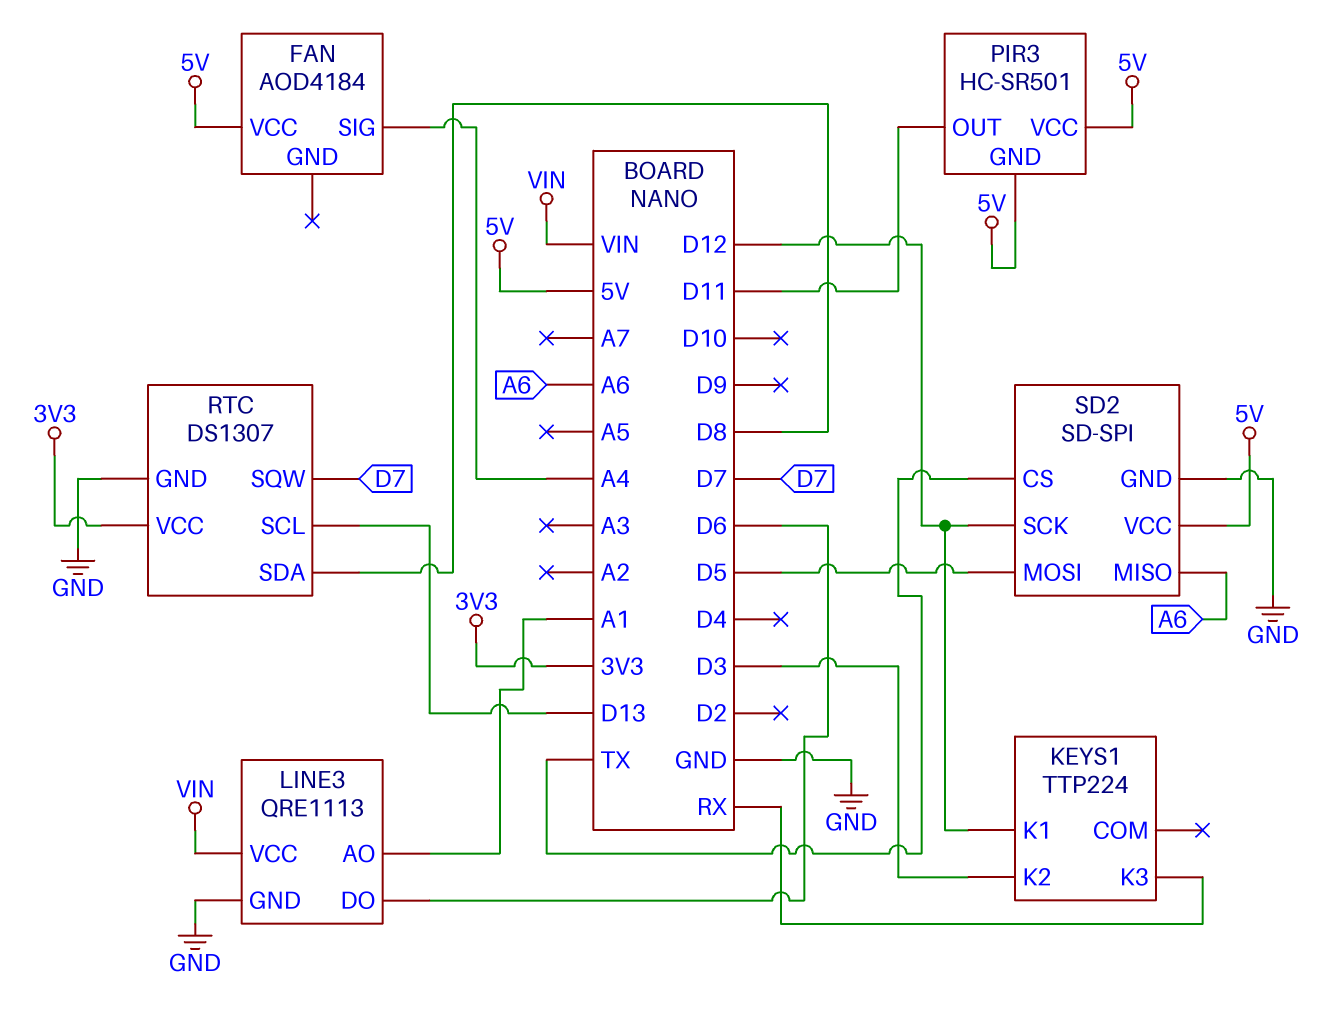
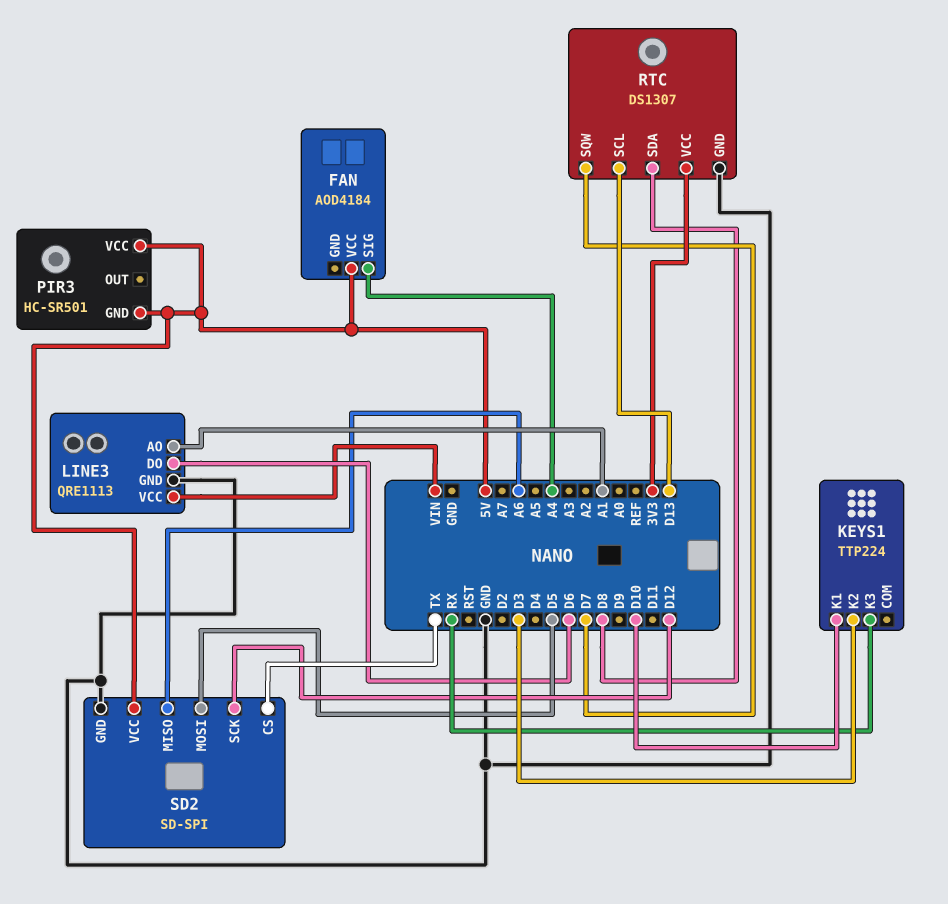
KEYS1 pin K1: D12 -> D10
PIR3 pin OUT: D11 -> none

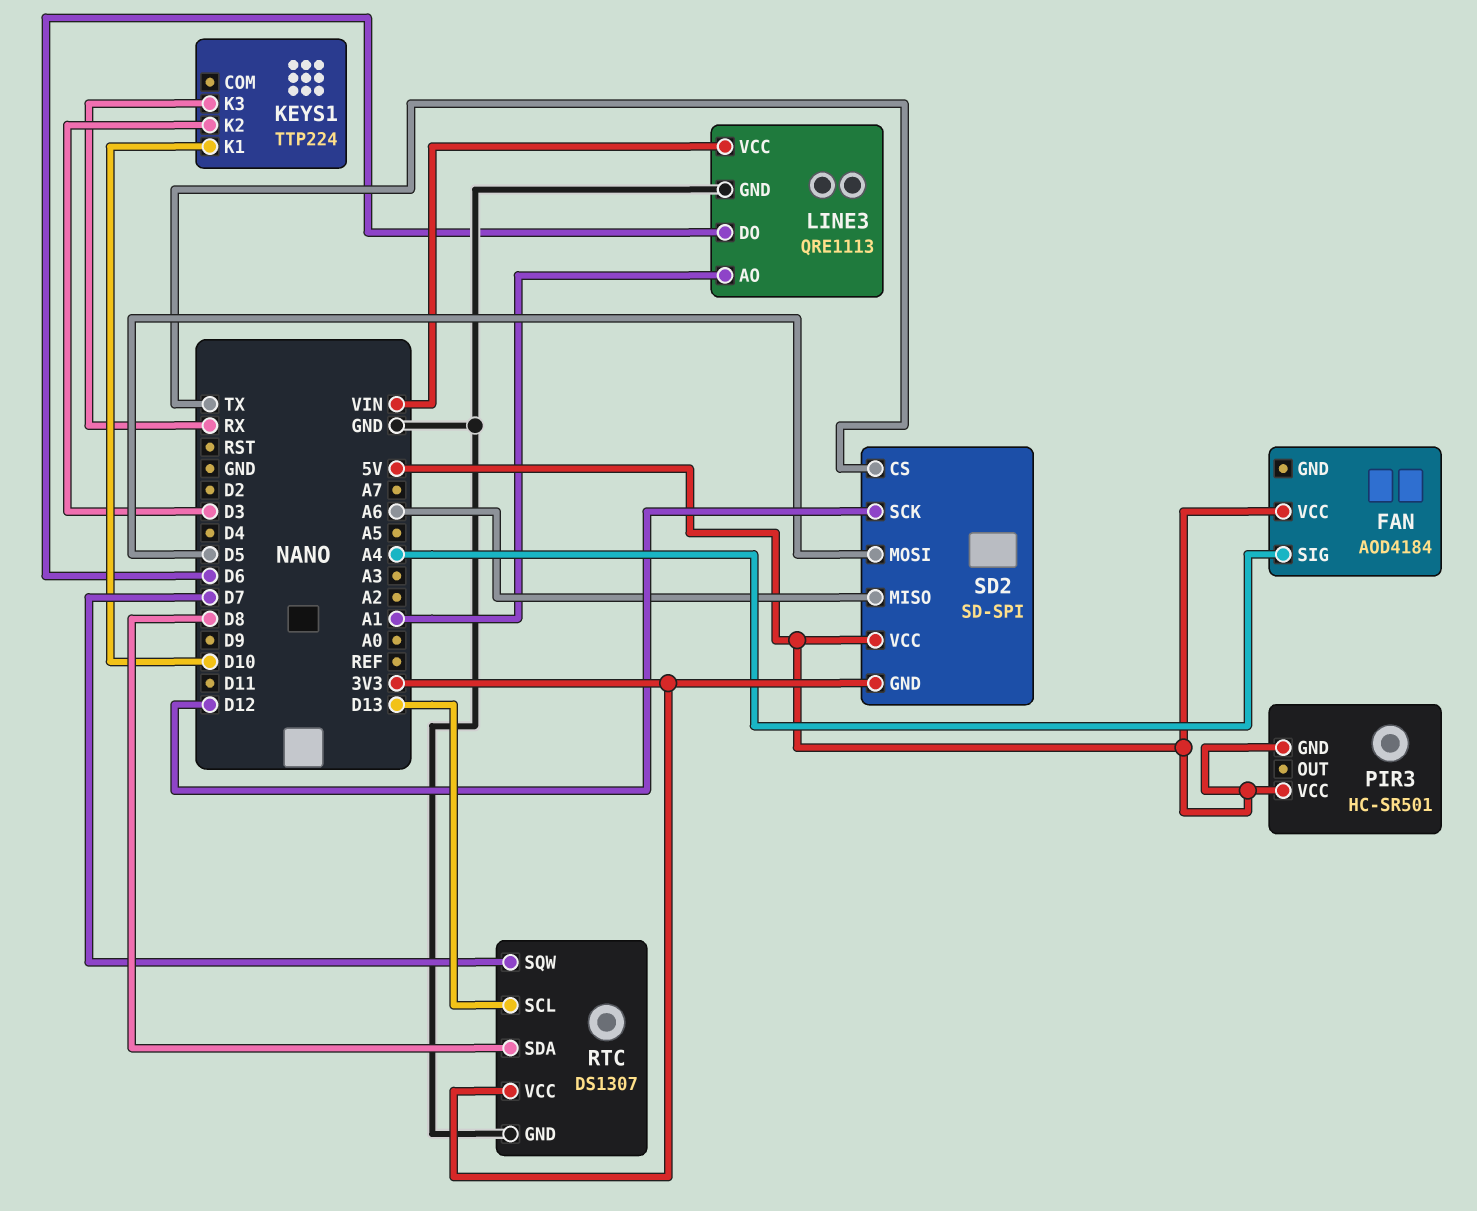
SD2 pin GND: GND -> 3V3

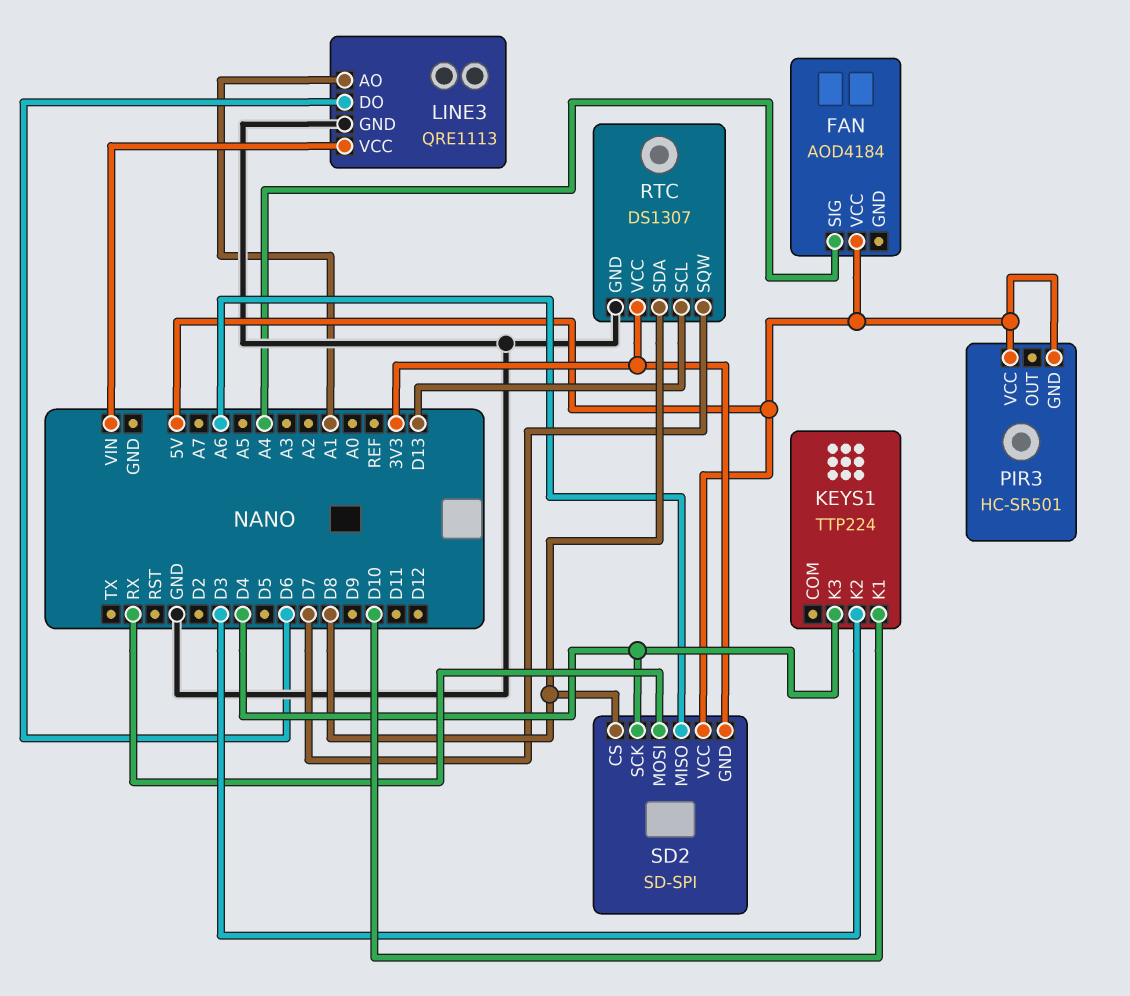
KEYS1 pin K3: RX -> D4
SD2 pin CS: TX -> D8
SD2 pin MOSI: D5 -> RX
SD2 pin SCK: D12 -> D4

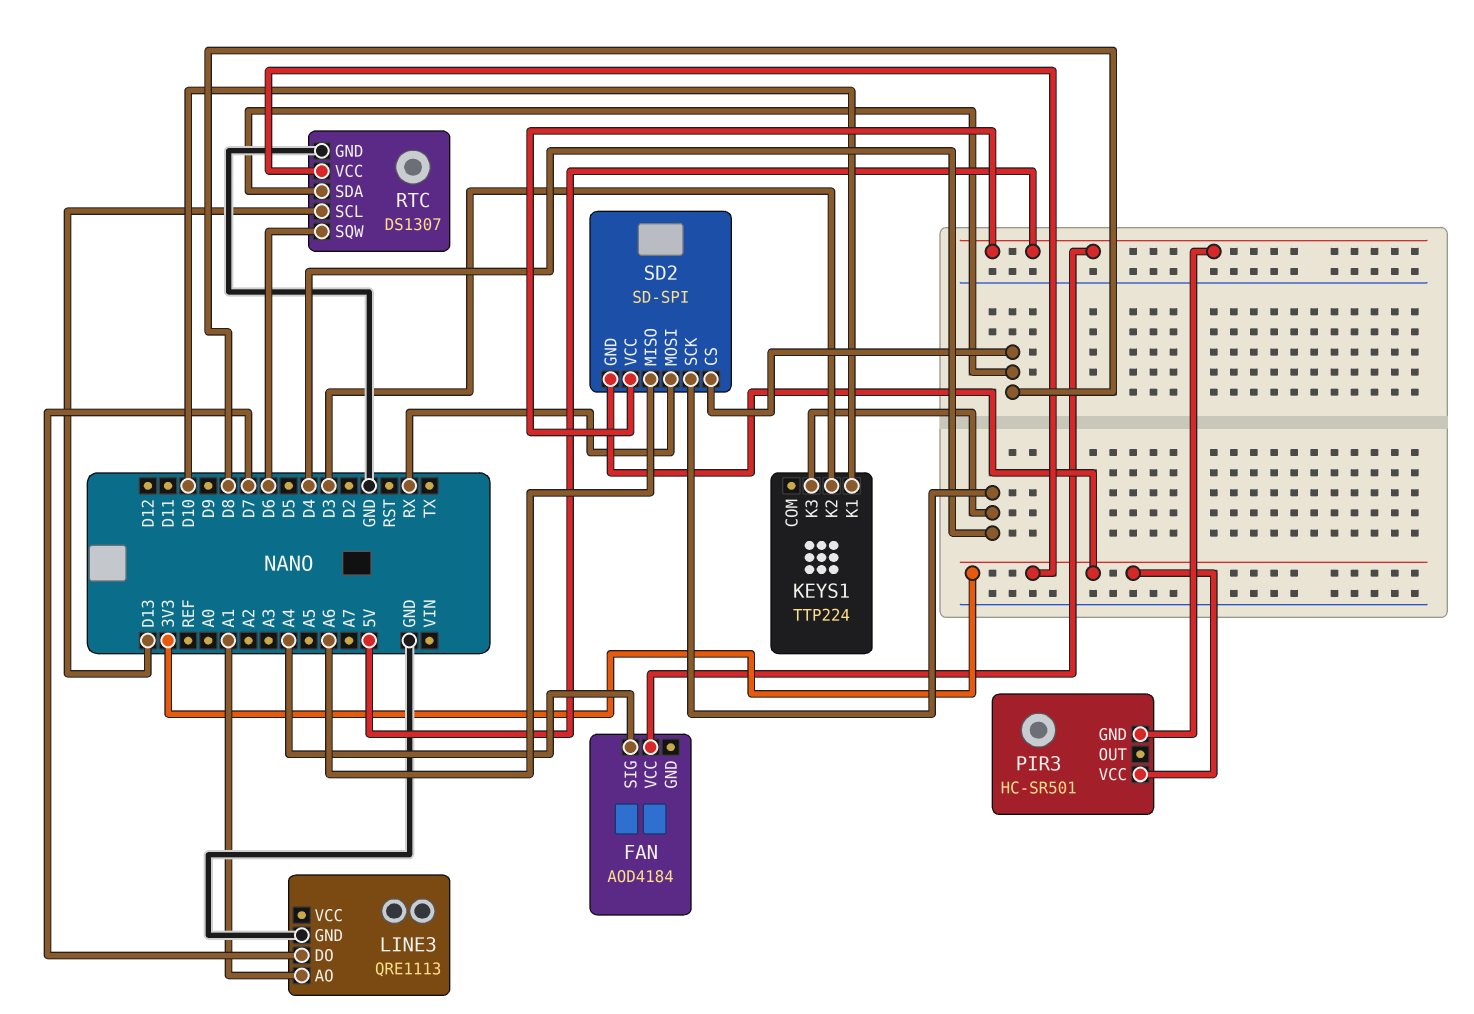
LINE3 pin DO: D6 -> D7
LINE3 pin VCC: VIN -> none
PIR3 pin VCC: 5V -> 3V3
RTC pin SQW: D7 -> D6

